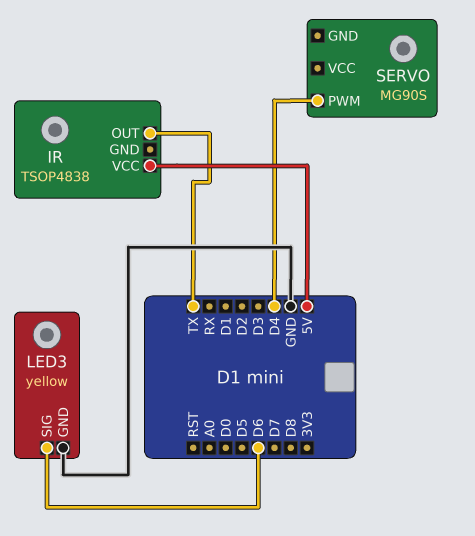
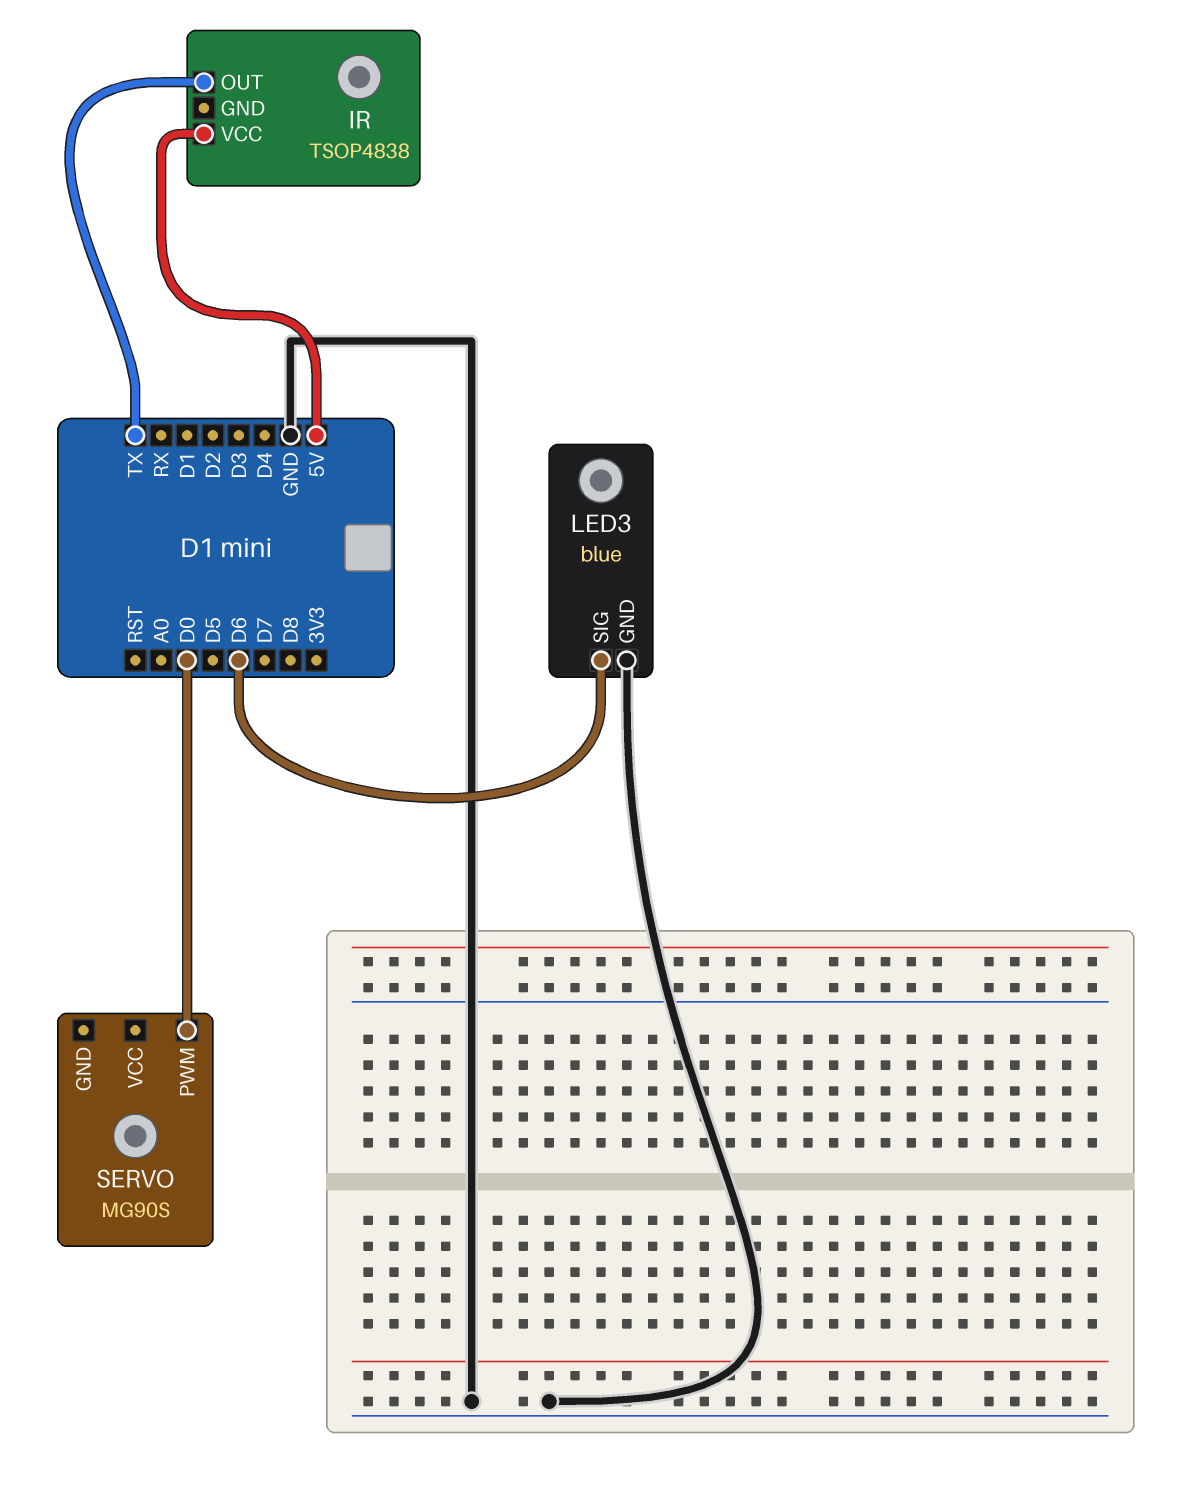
LED3: yellow -> blue
SERVO pin PWM: D4 -> D0

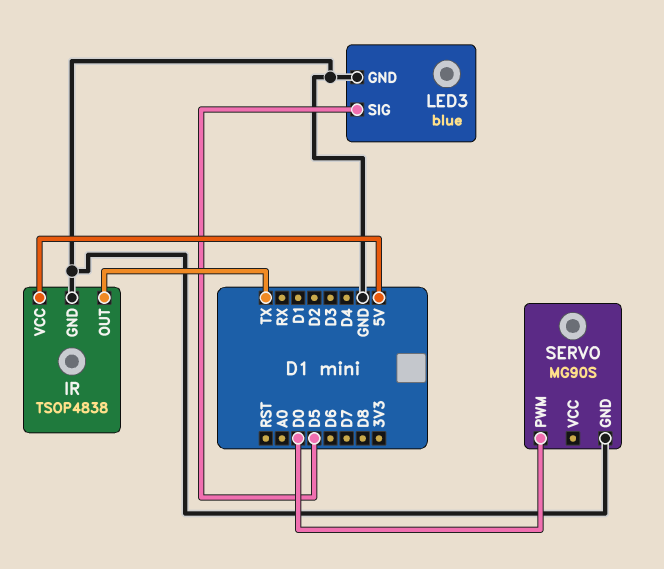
IR pin GND: none -> GND
LED3 pin SIG: D6 -> D5
SERVO pin GND: none -> GND

